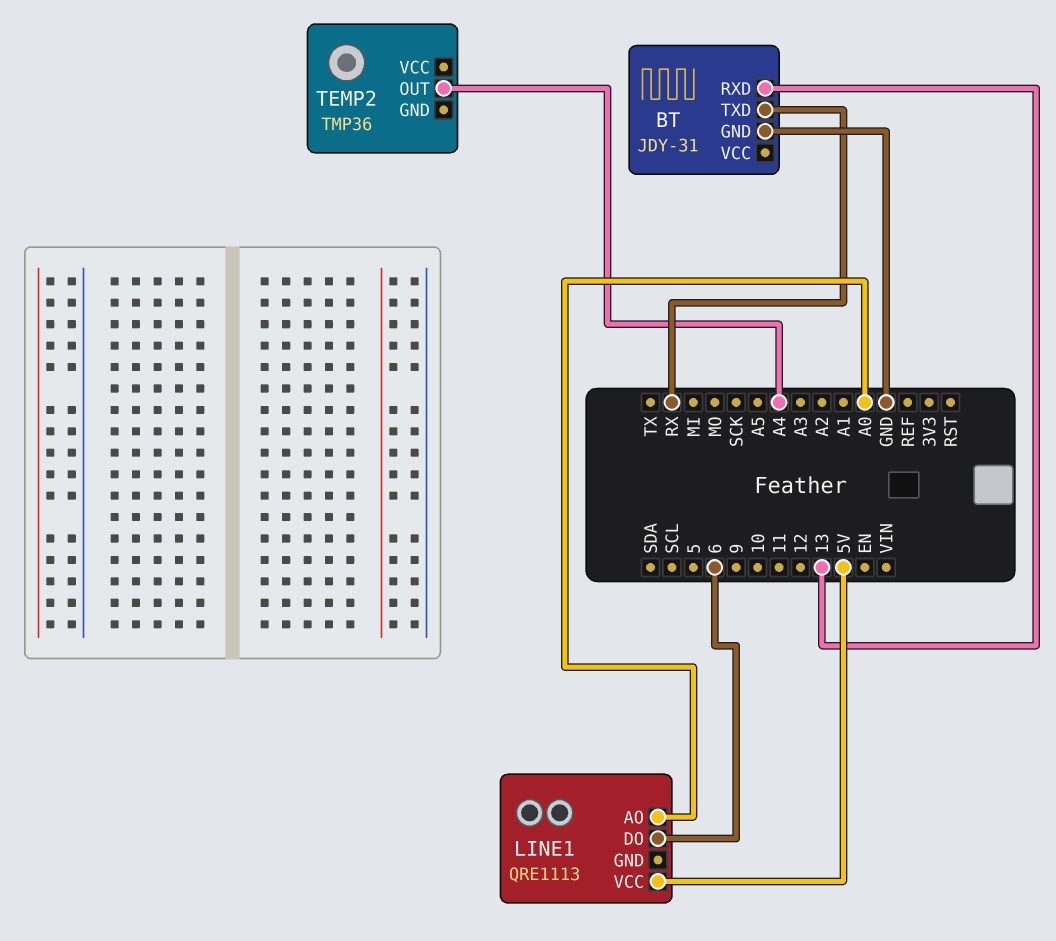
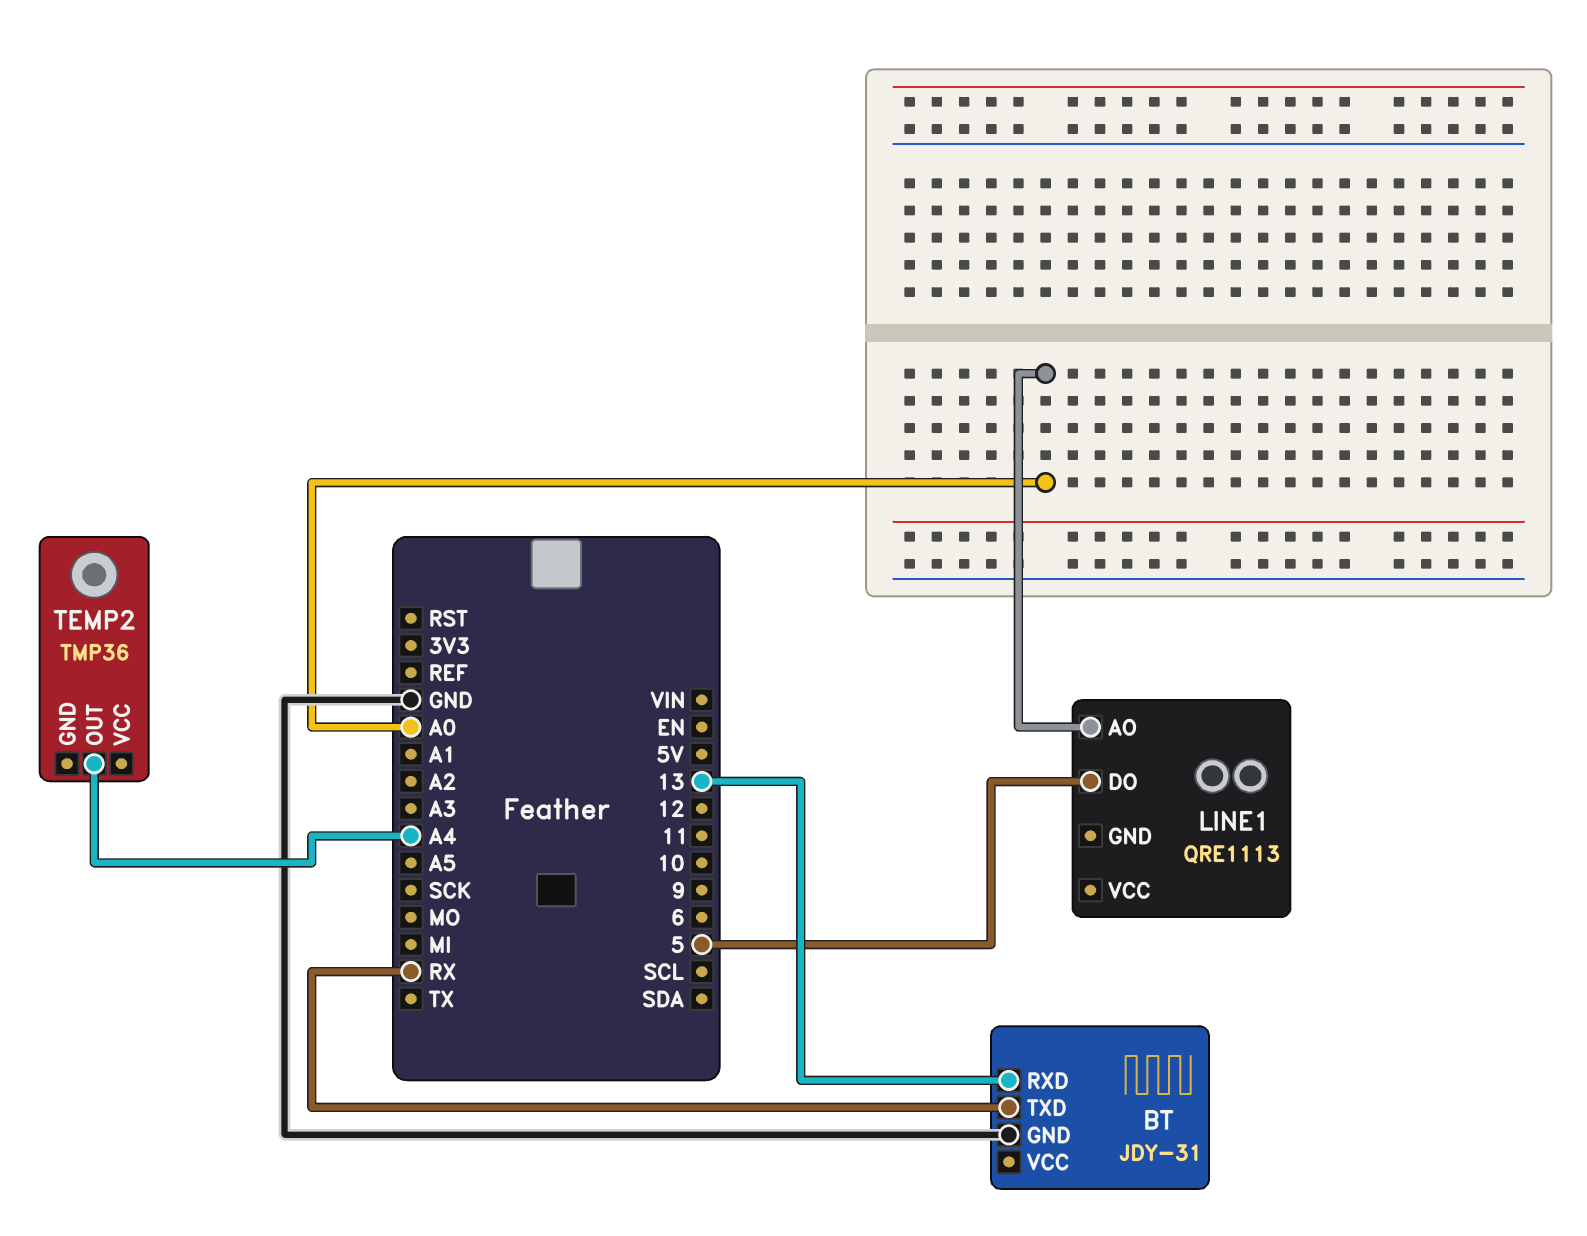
LINE1 pin DO: 6 -> 5
LINE1 pin VCC: 5V -> none

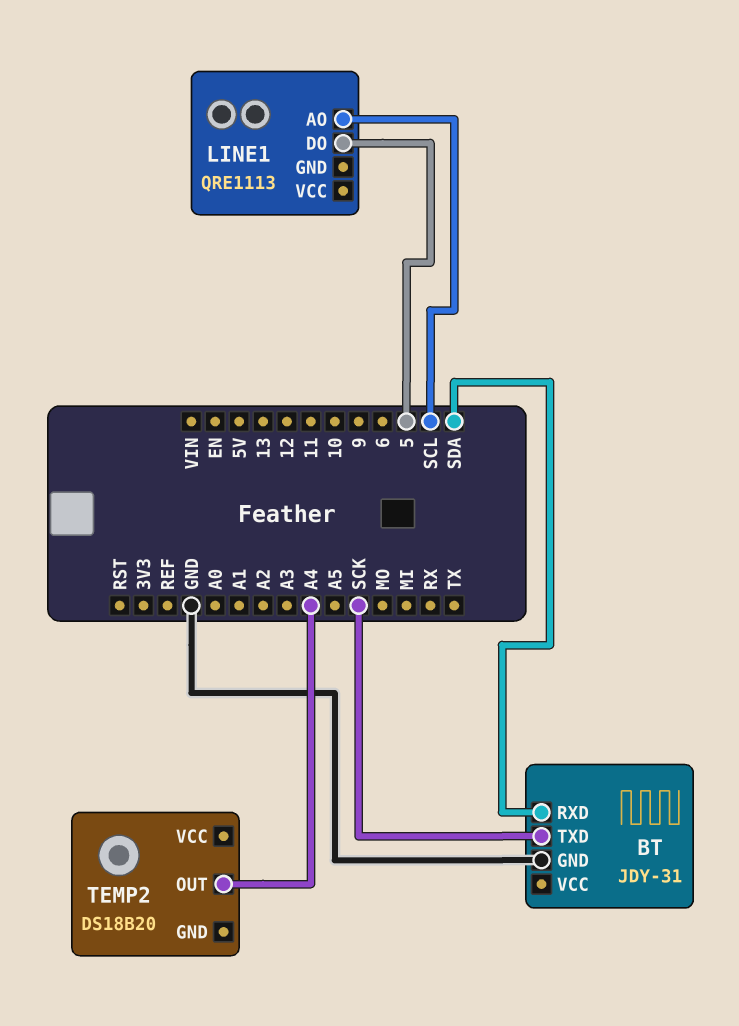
BT pin RXD: 13 -> SDA
BT pin TXD: RX -> SCK
LINE1 pin AO: A0 -> SCL
TEMP2: TMP36 -> DS18B20

